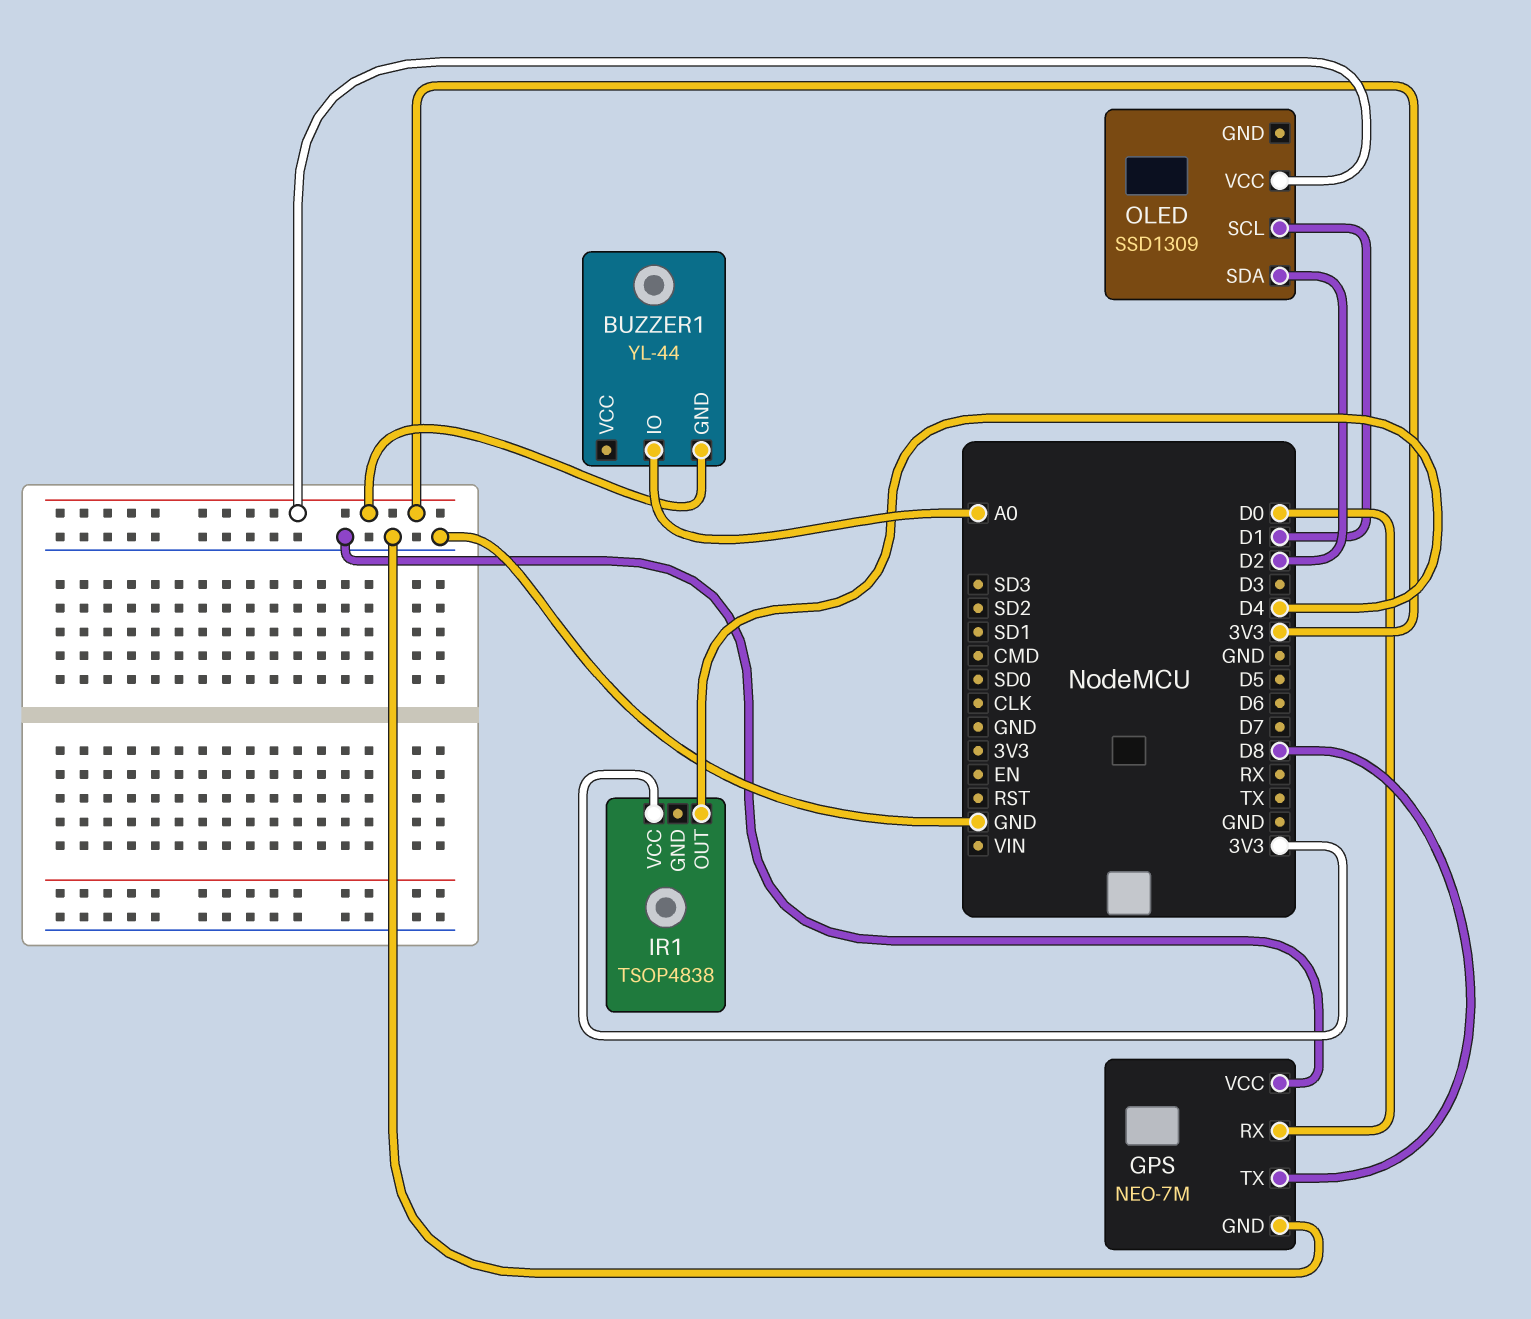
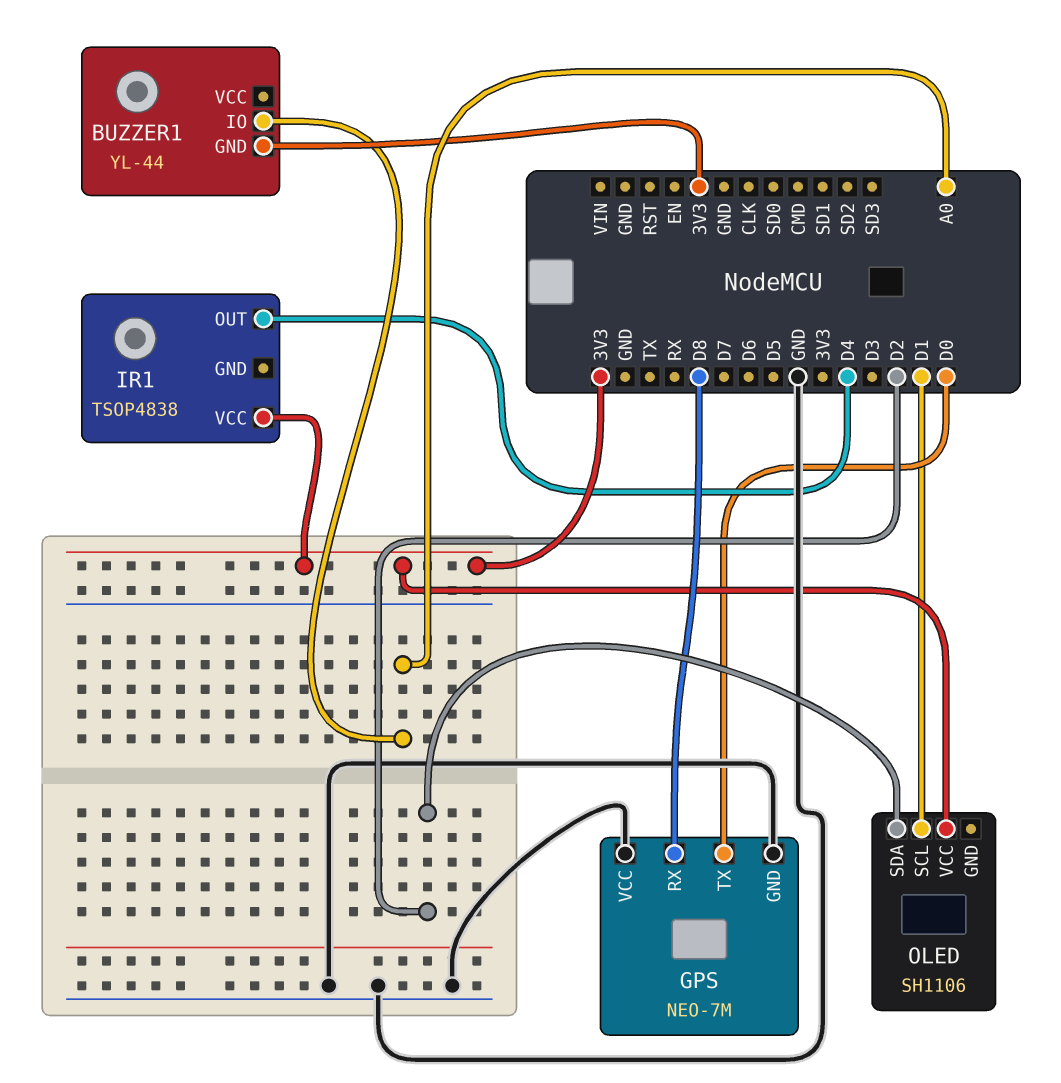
GPS pin RX: D0 -> D8
GPS pin TX: D8 -> D0
OLED: SSD1309 -> SH1106

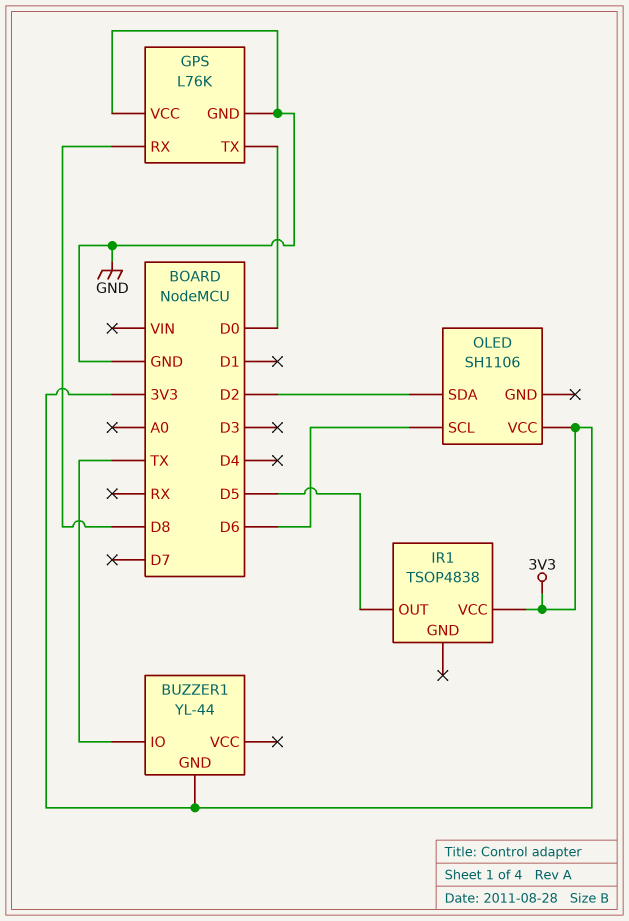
BUZZER1 pin IO: A0 -> TX
GPS: NEO-7M -> L76K
IR1 pin OUT: D4 -> D5
OLED pin SCL: D1 -> D6

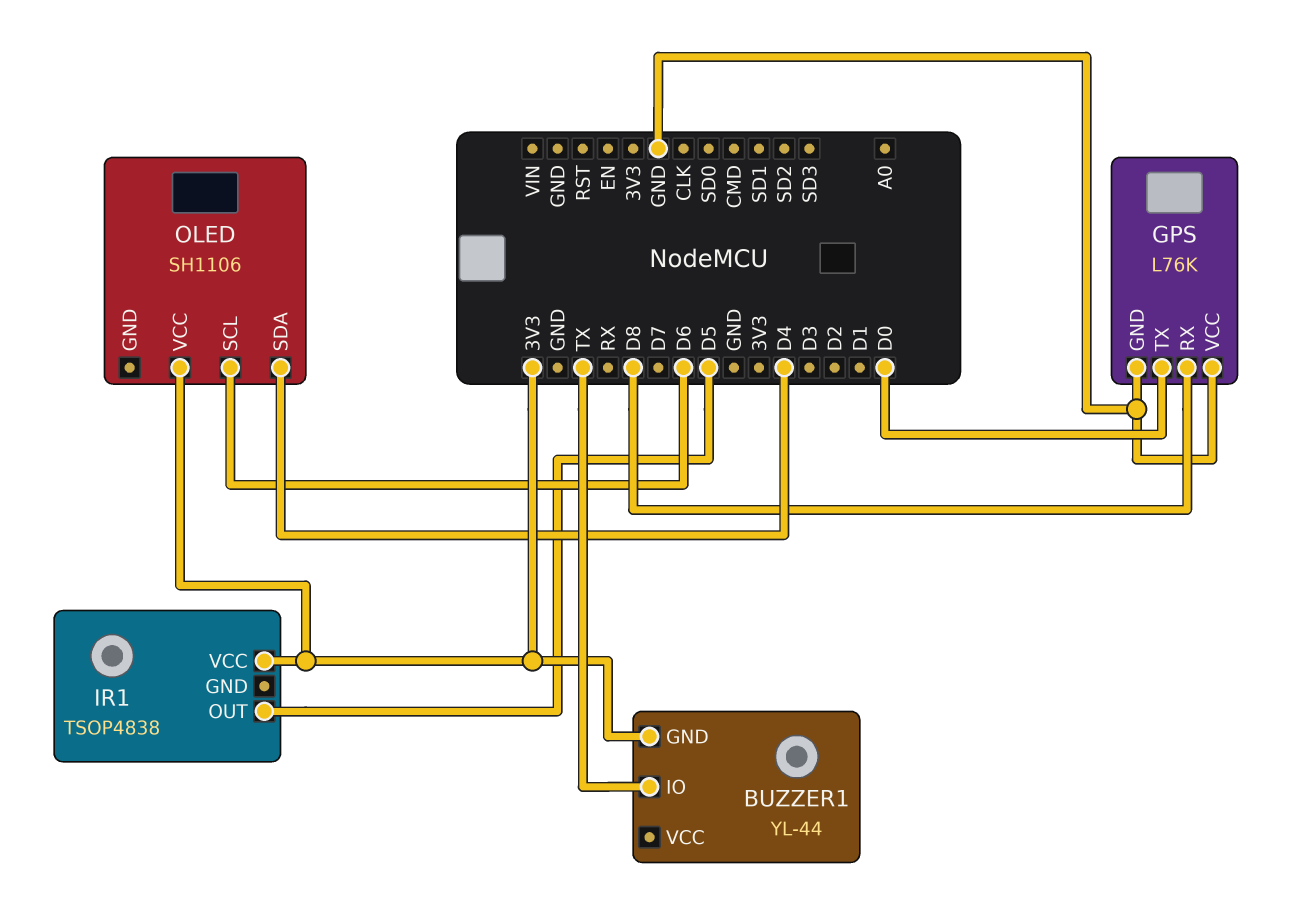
OLED pin SDA: D2 -> D4

